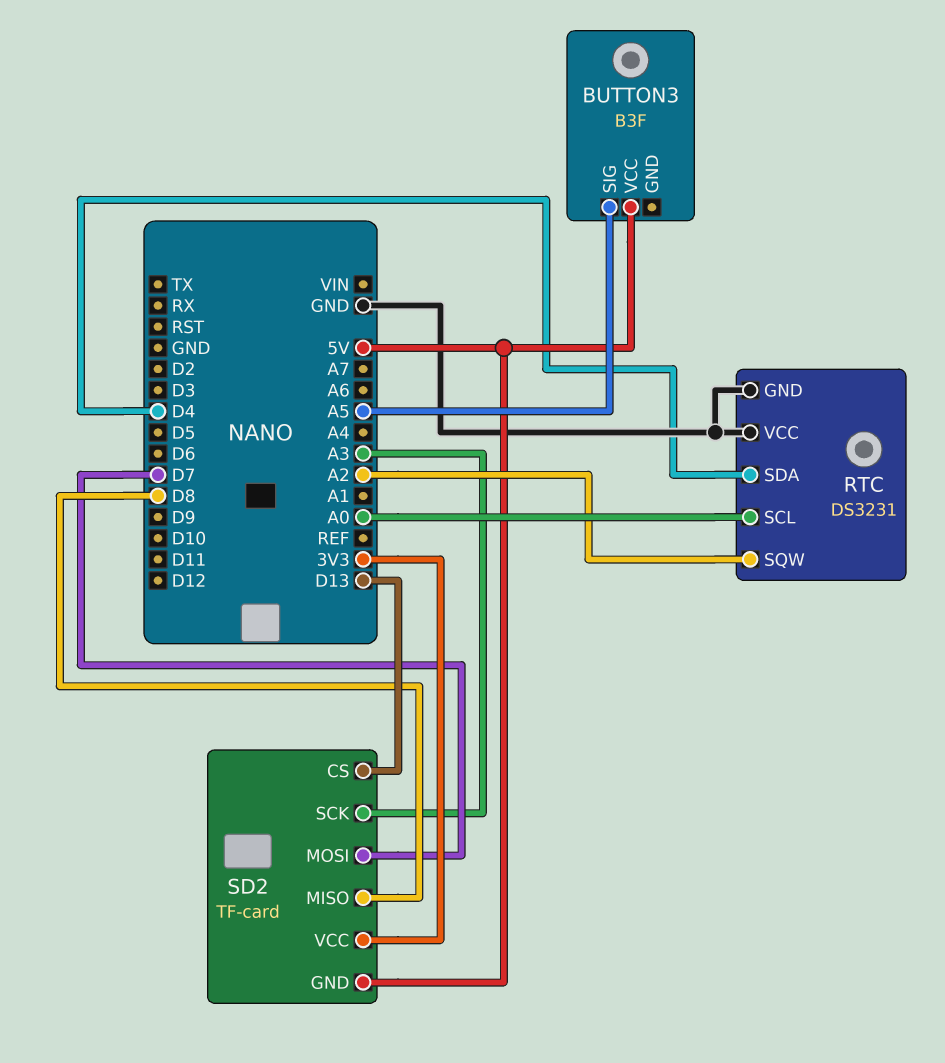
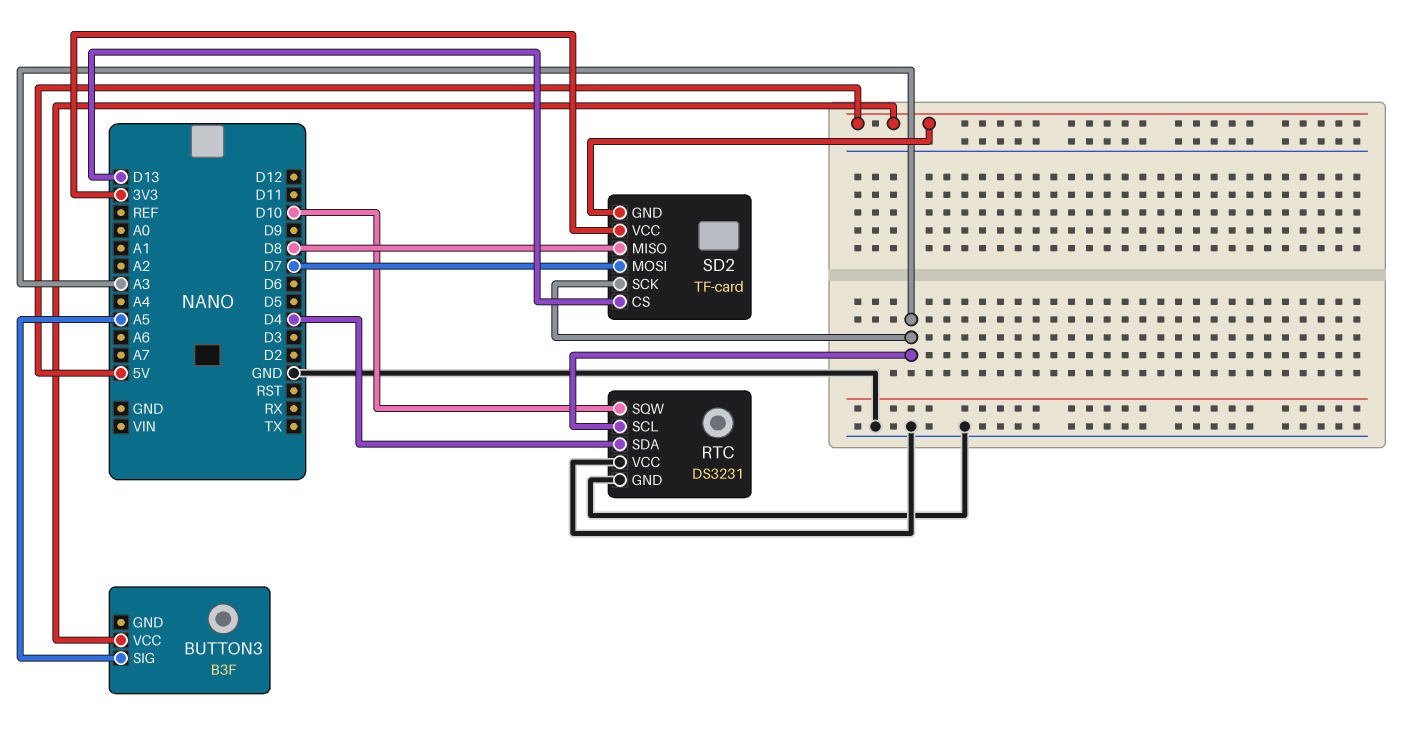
RTC pin SCL: A0 -> A3
RTC pin SQW: A2 -> D10

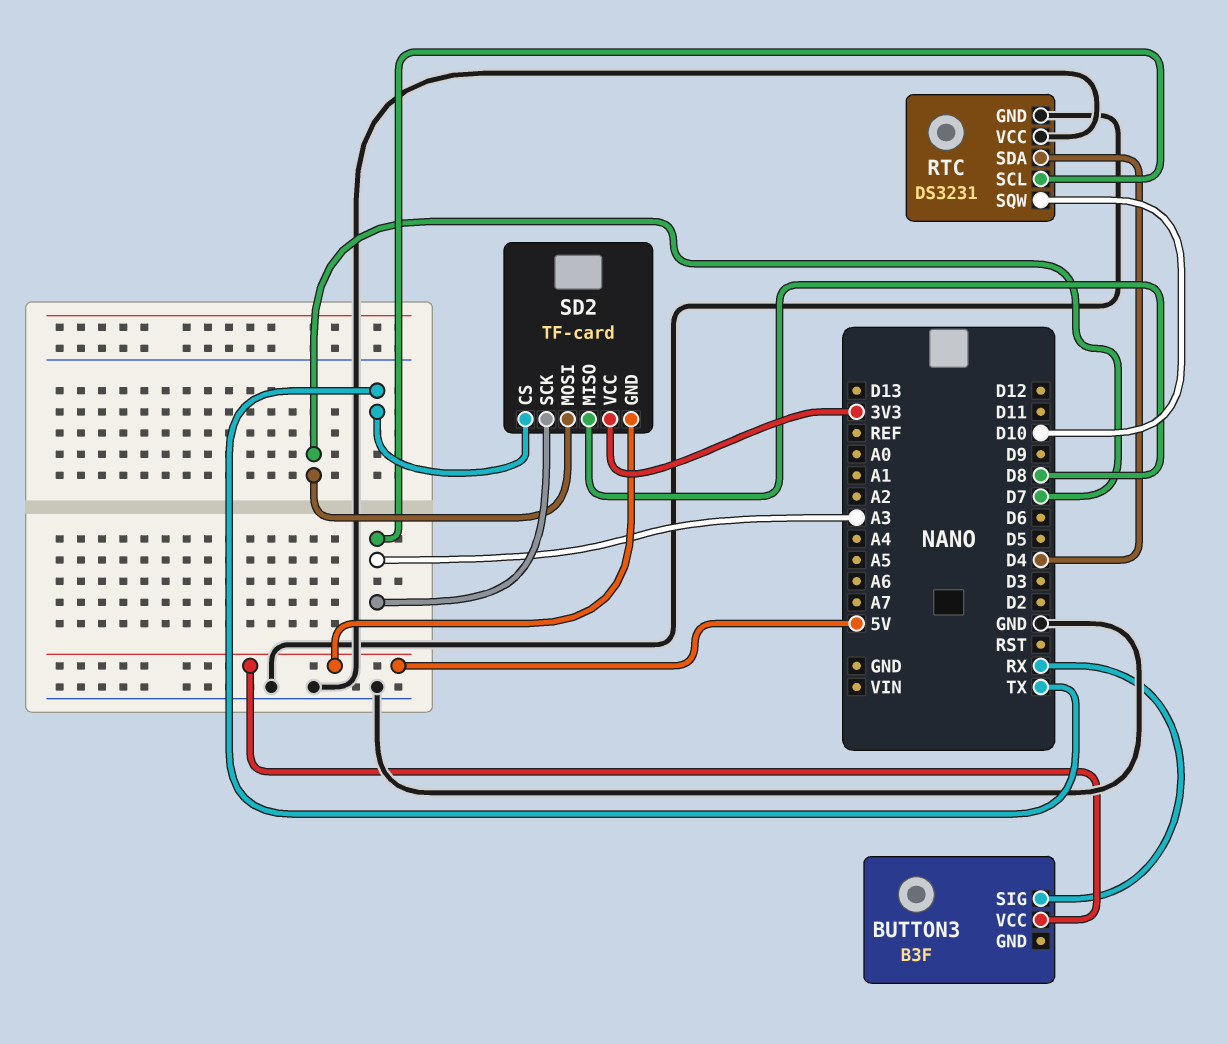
BUTTON3 pin SIG: A5 -> RX
SD2 pin CS: D13 -> TX

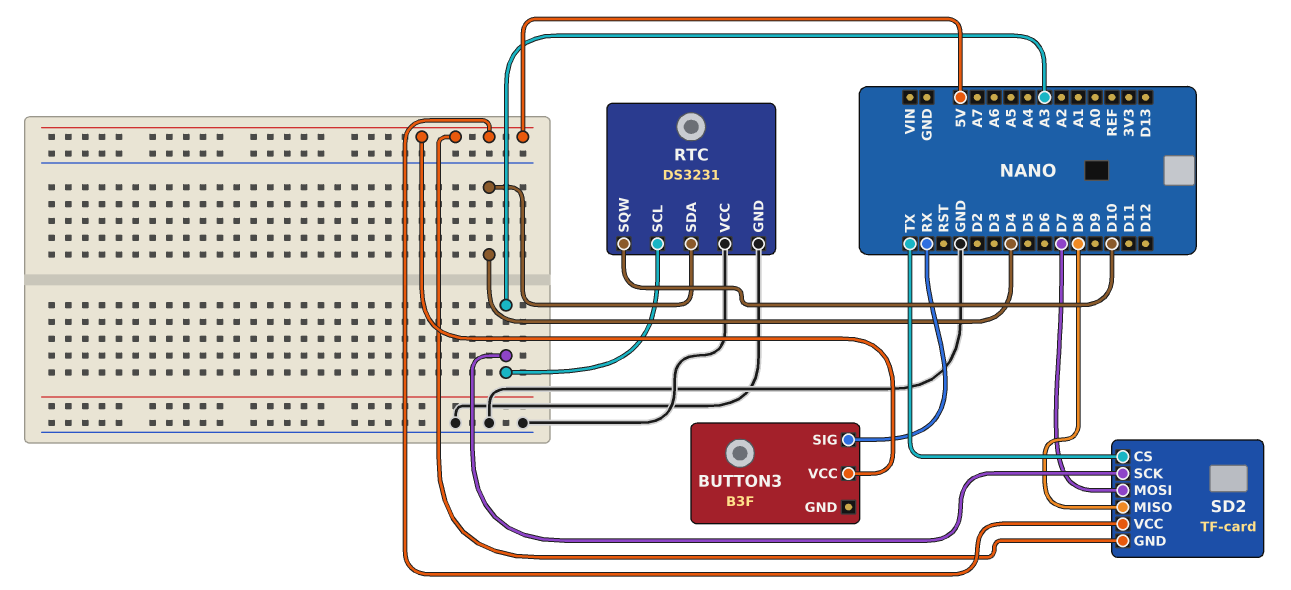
SD2 pin VCC: 3V3 -> 5V

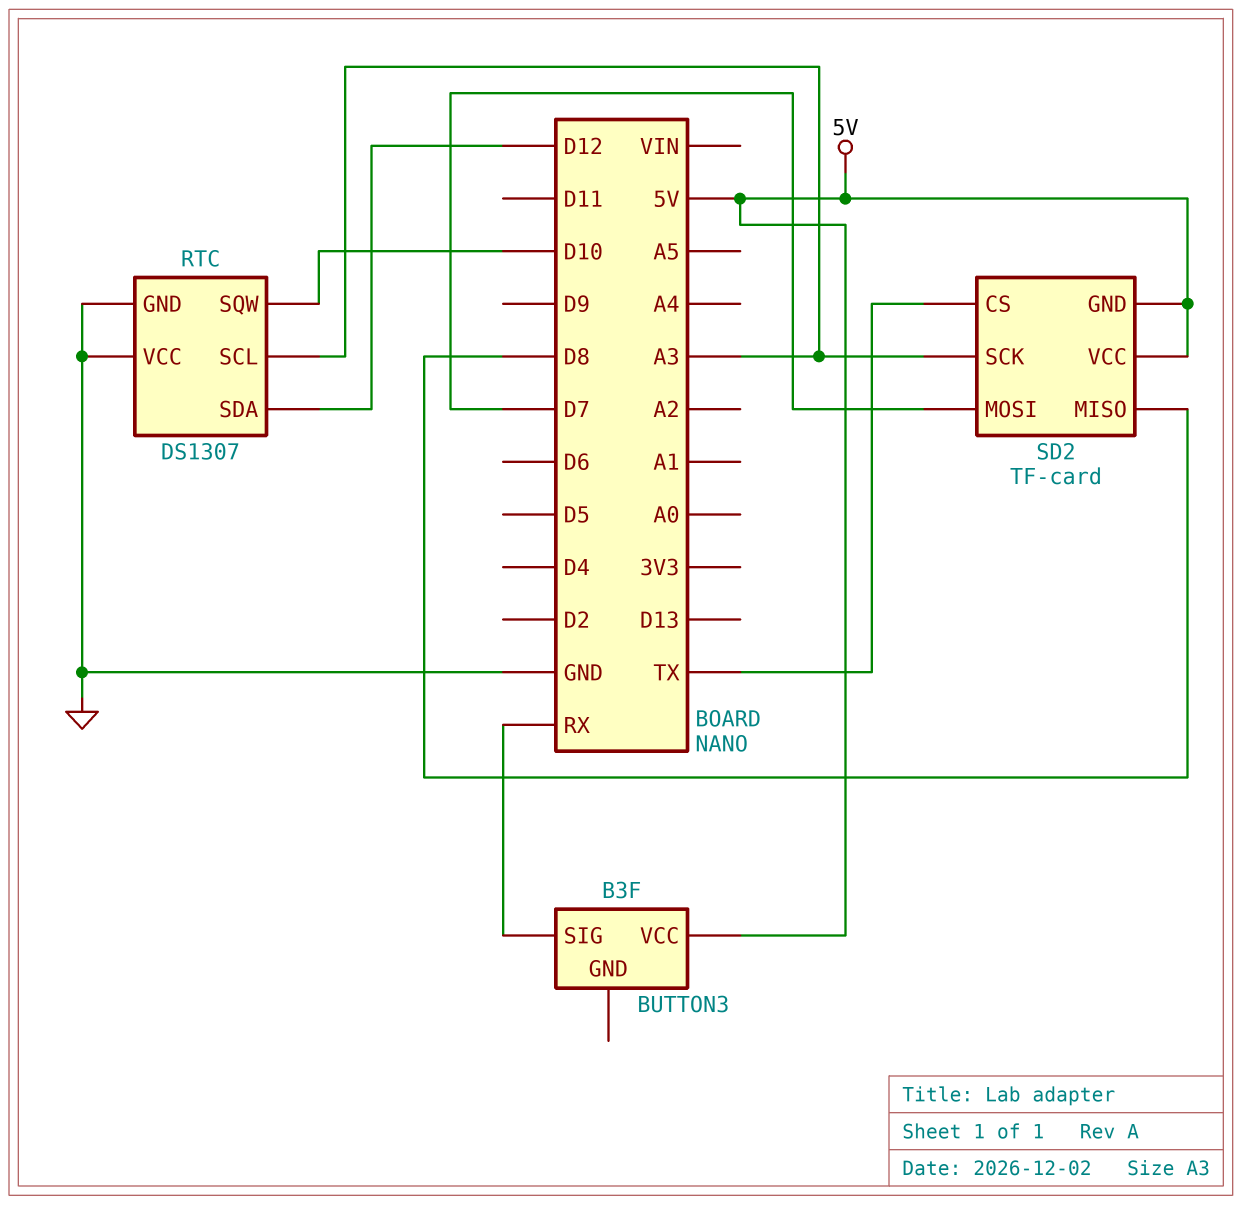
RTC: DS3231 -> DS1307
RTC pin SDA: D4 -> D12

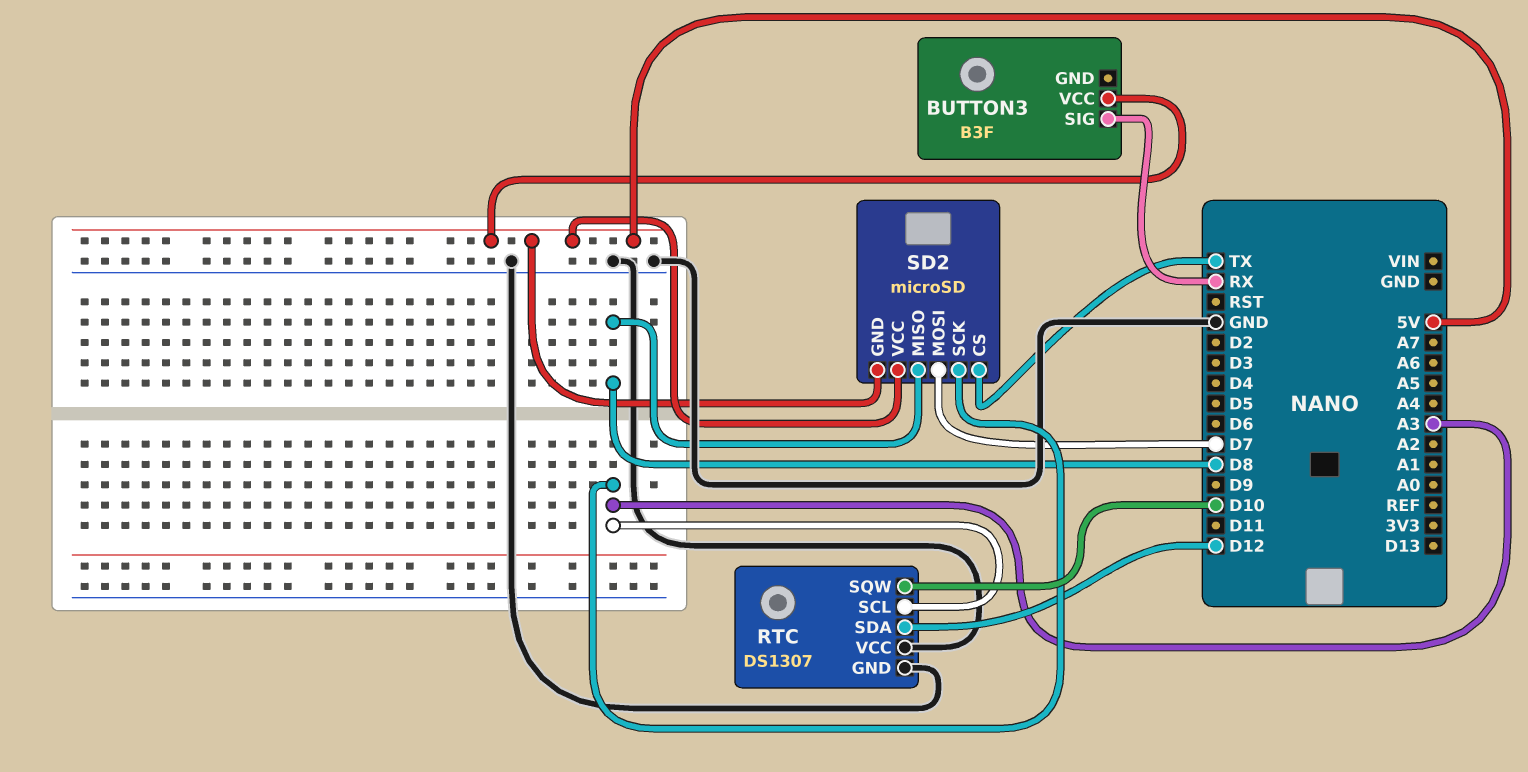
SD2: TF-card -> microSD

